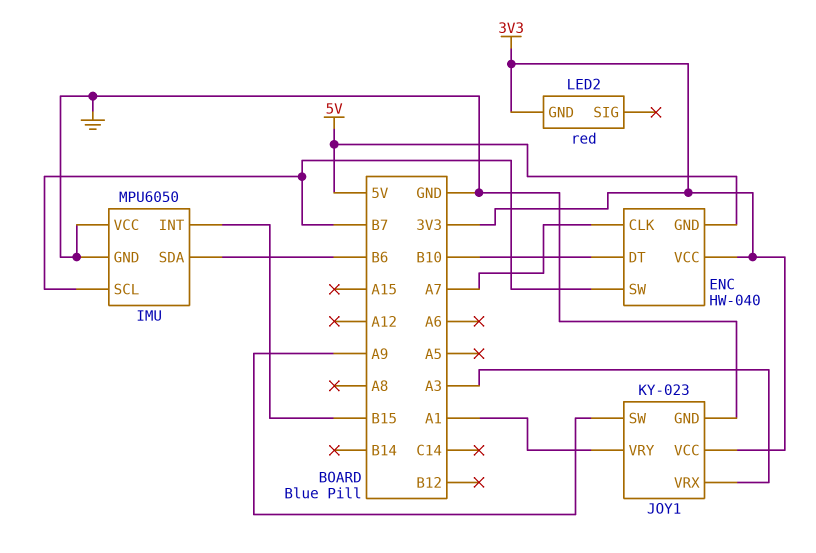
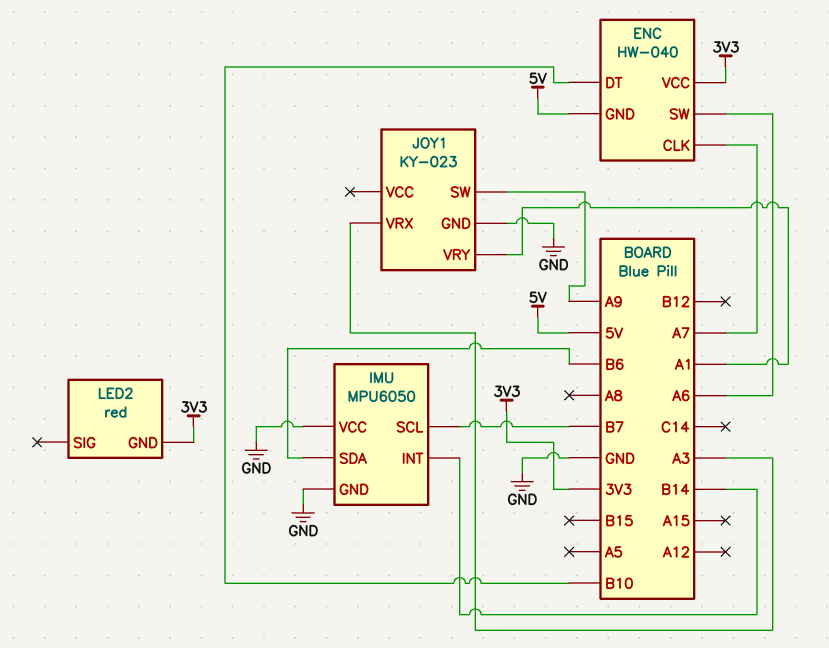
ENC pin SW: B7 -> A6
IMU pin INT: B15 -> B14
JOY1 pin VCC: 3V3 -> none

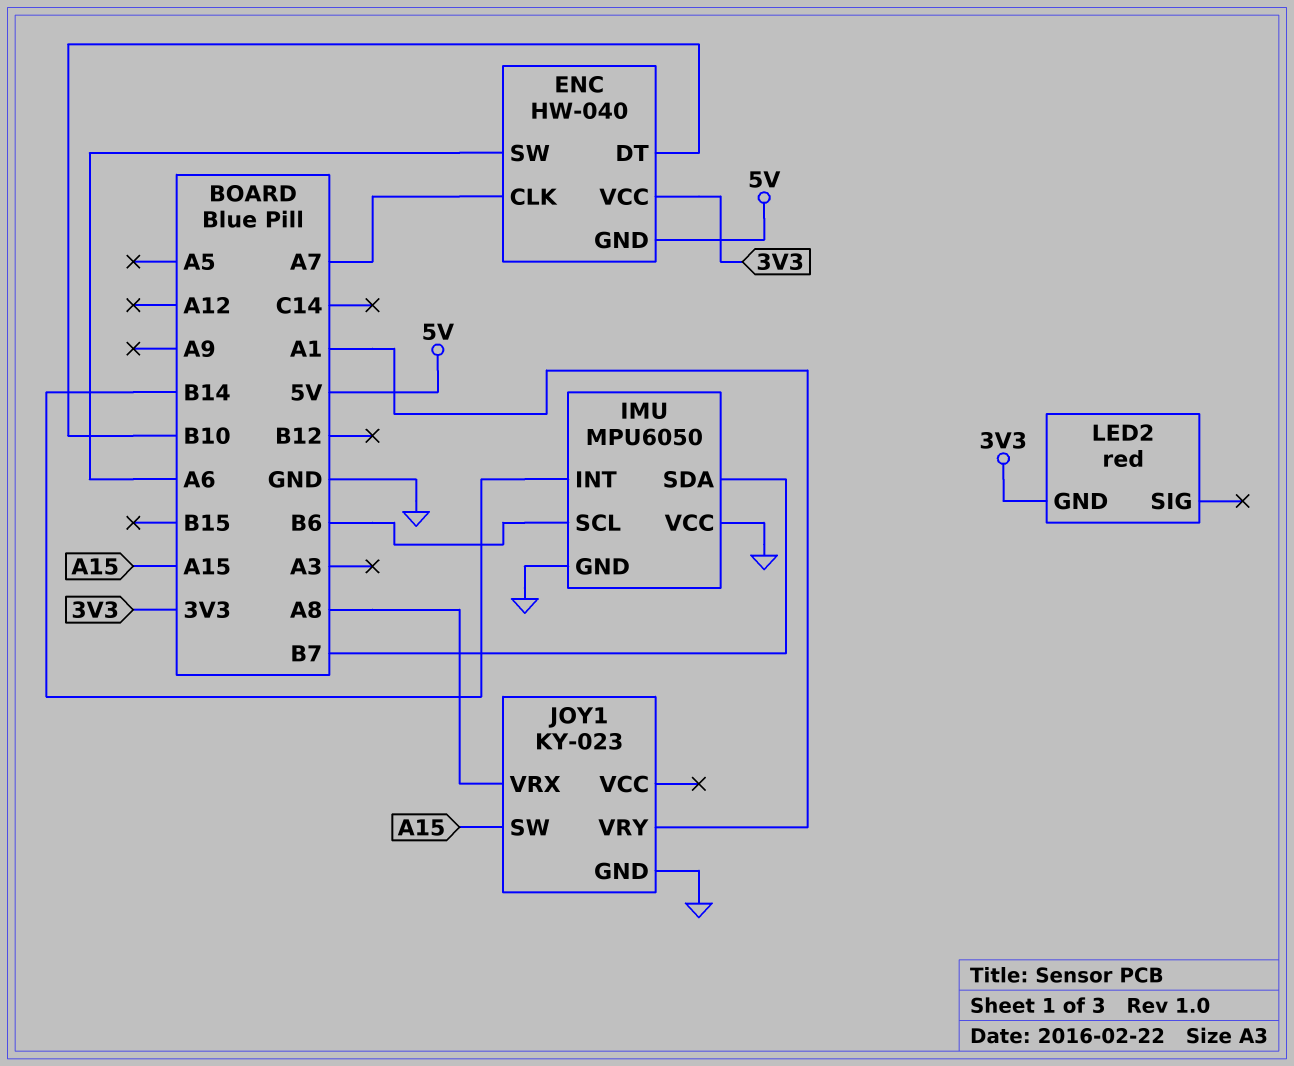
IMU pin SCL: B7 -> B6
IMU pin SDA: B6 -> B7
JOY1 pin SW: A9 -> A15
JOY1 pin VRX: A3 -> A8

